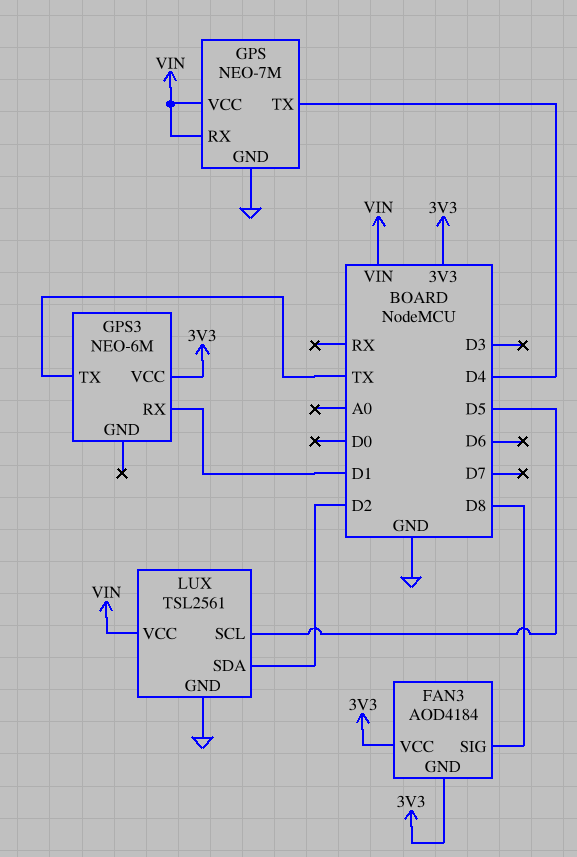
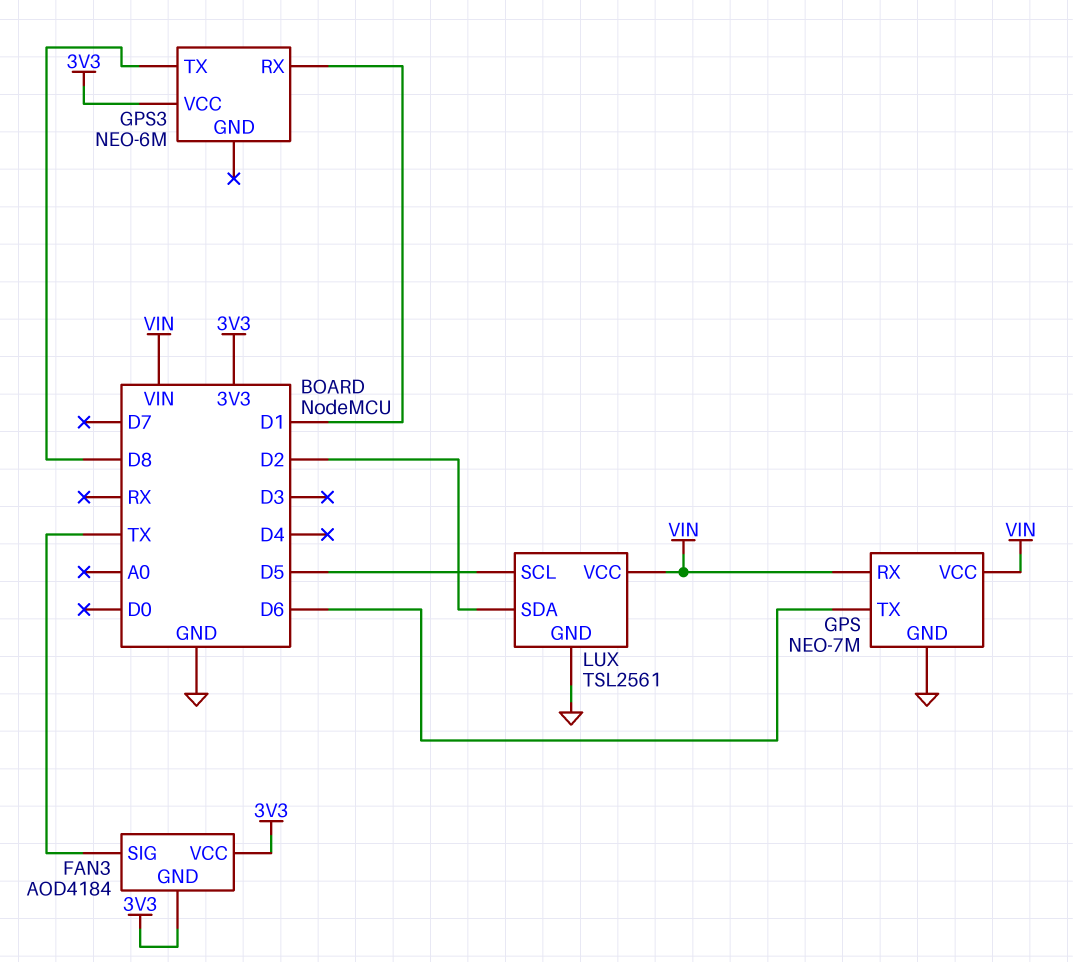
FAN3 pin SIG: D8 -> TX
GPS pin TX: D4 -> D6
GPS3 pin TX: TX -> D8

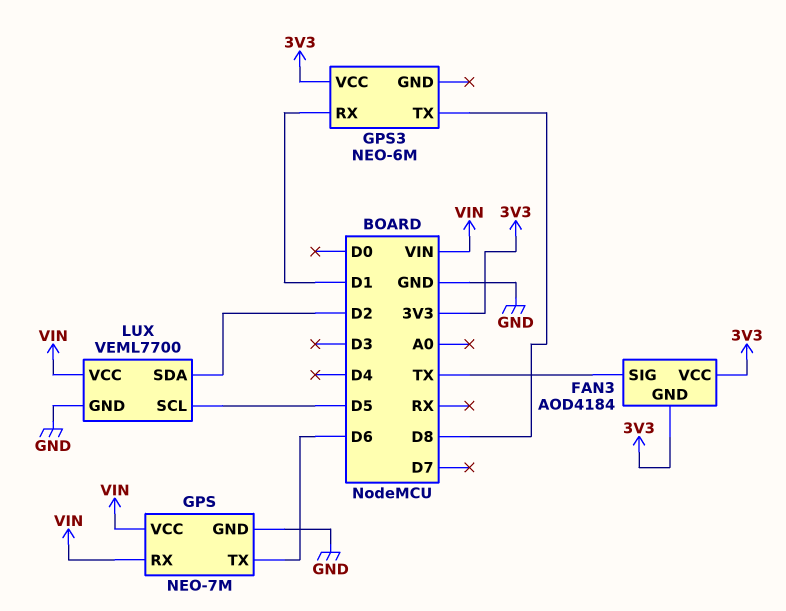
LUX: TSL2561 -> VEML7700

